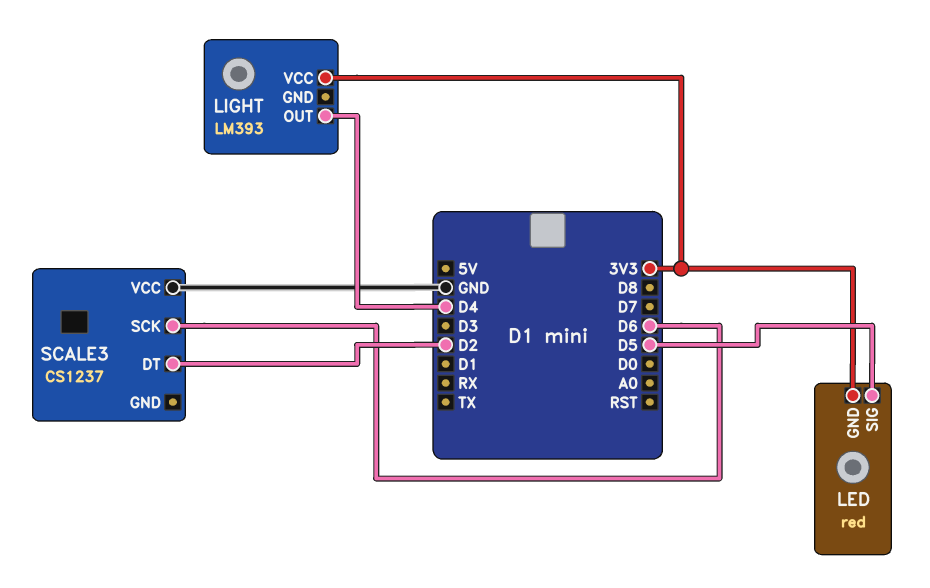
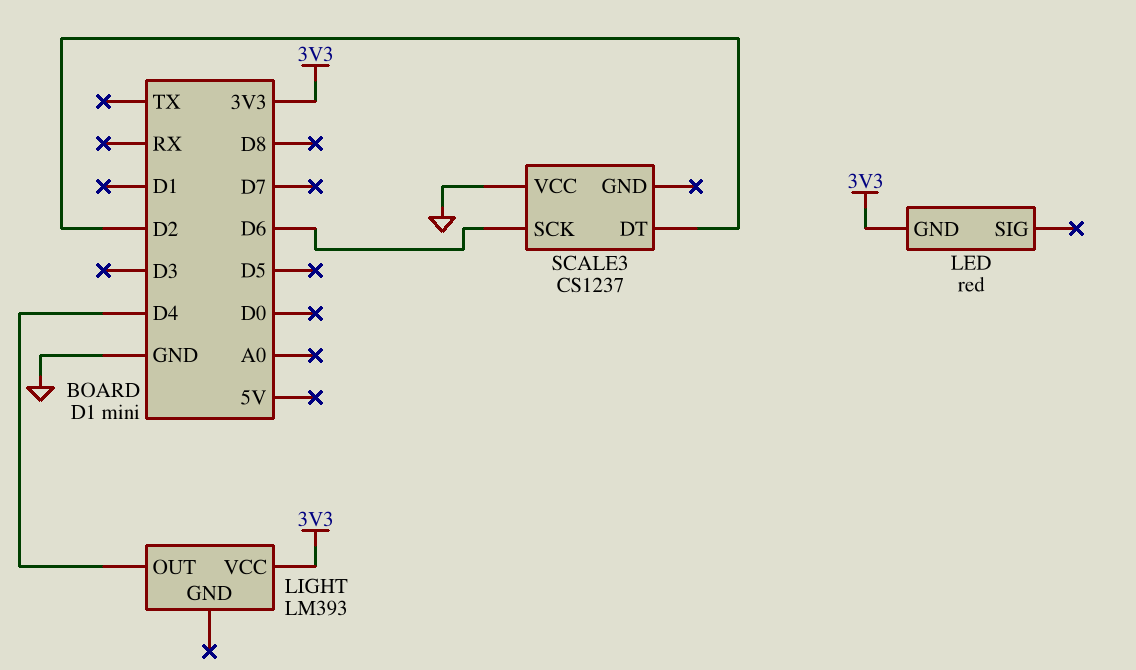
LED pin SIG: D5 -> none

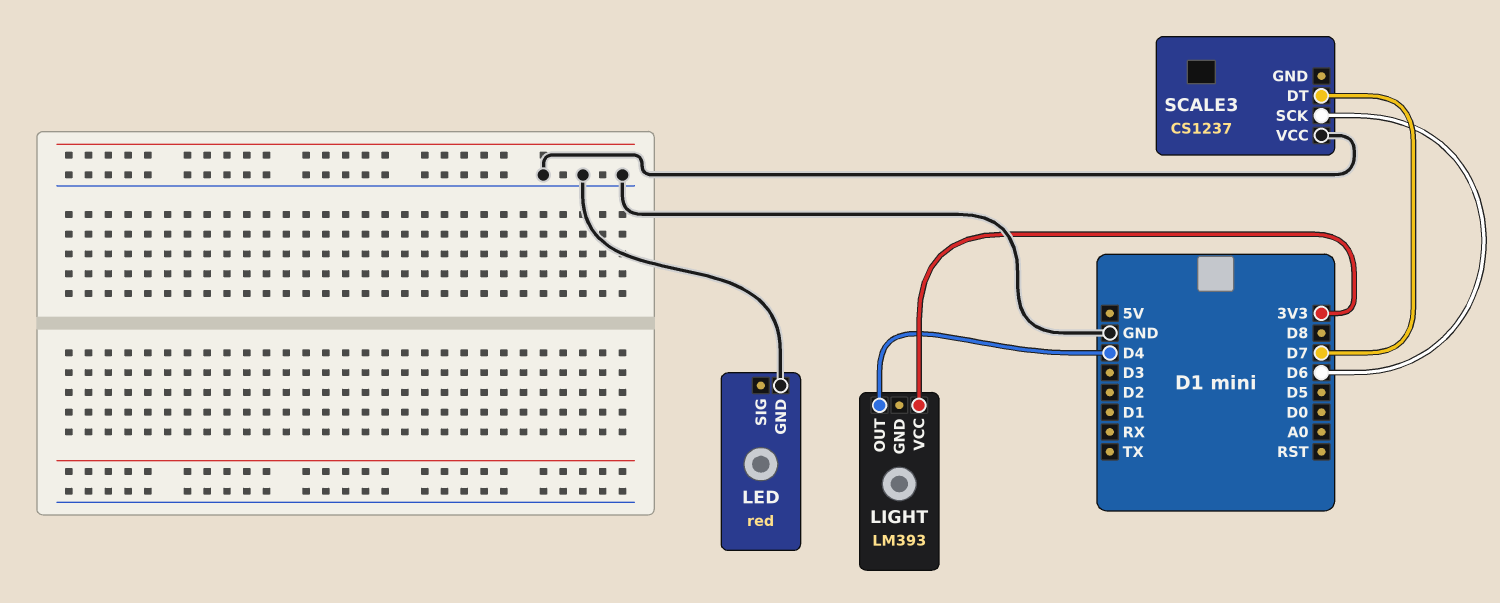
LED pin GND: 3V3 -> GND
SCALE3 pin DT: D2 -> D7

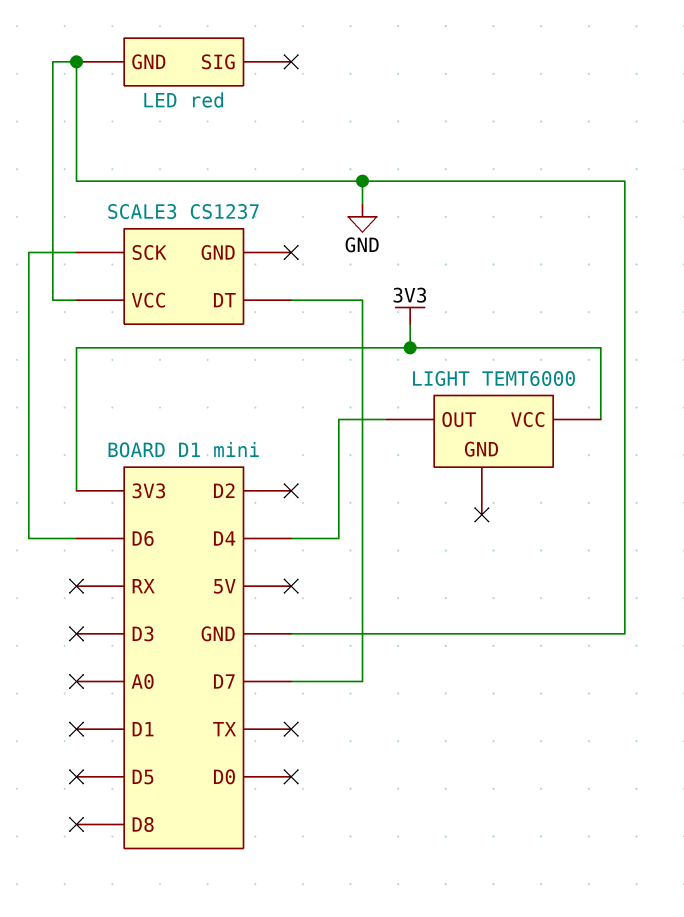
LIGHT: LM393 -> TEMT6000

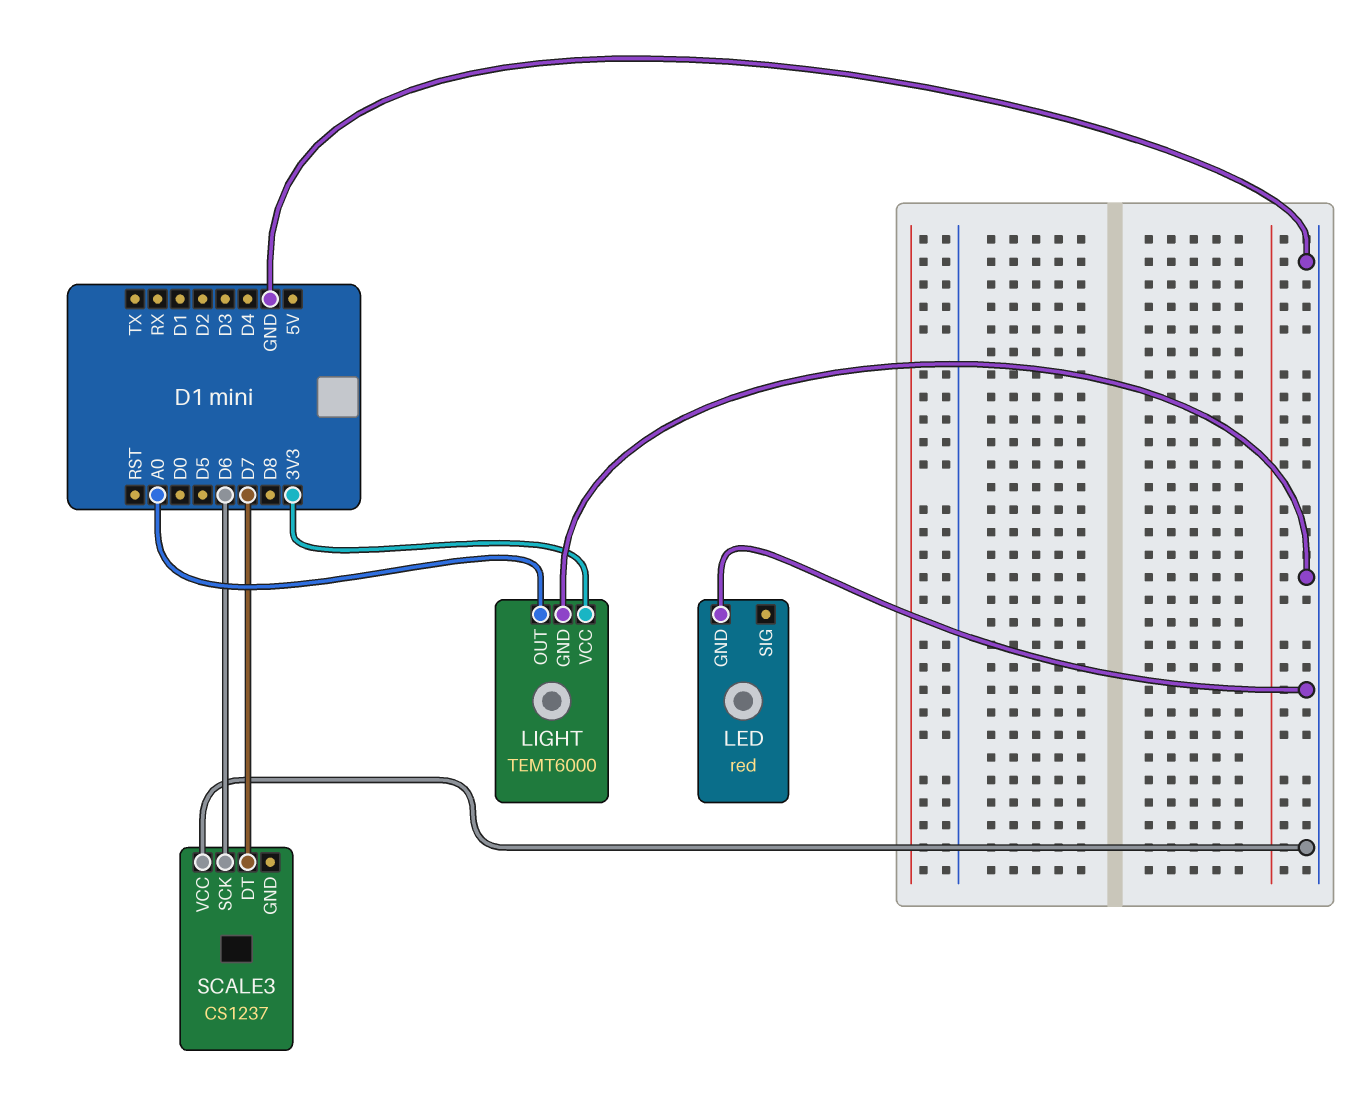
LIGHT pin GND: none -> GND
LIGHT pin OUT: D4 -> A0

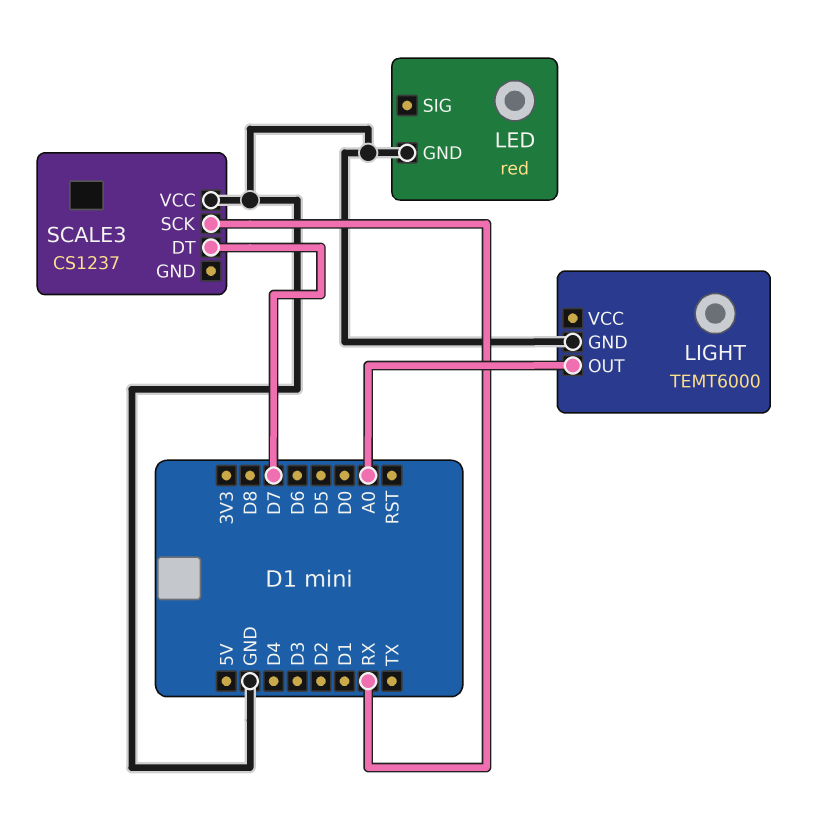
LIGHT pin VCC: 3V3 -> none
SCALE3 pin SCK: D6 -> RX

